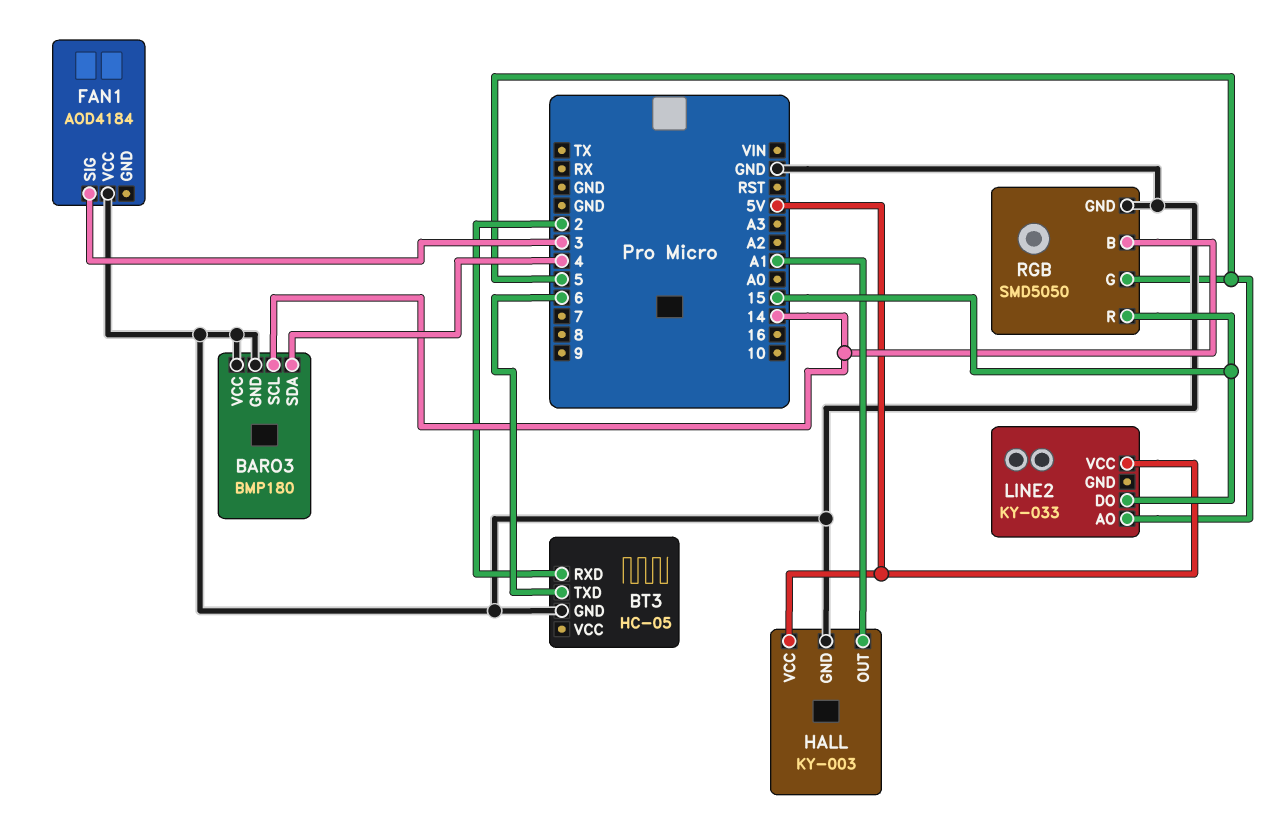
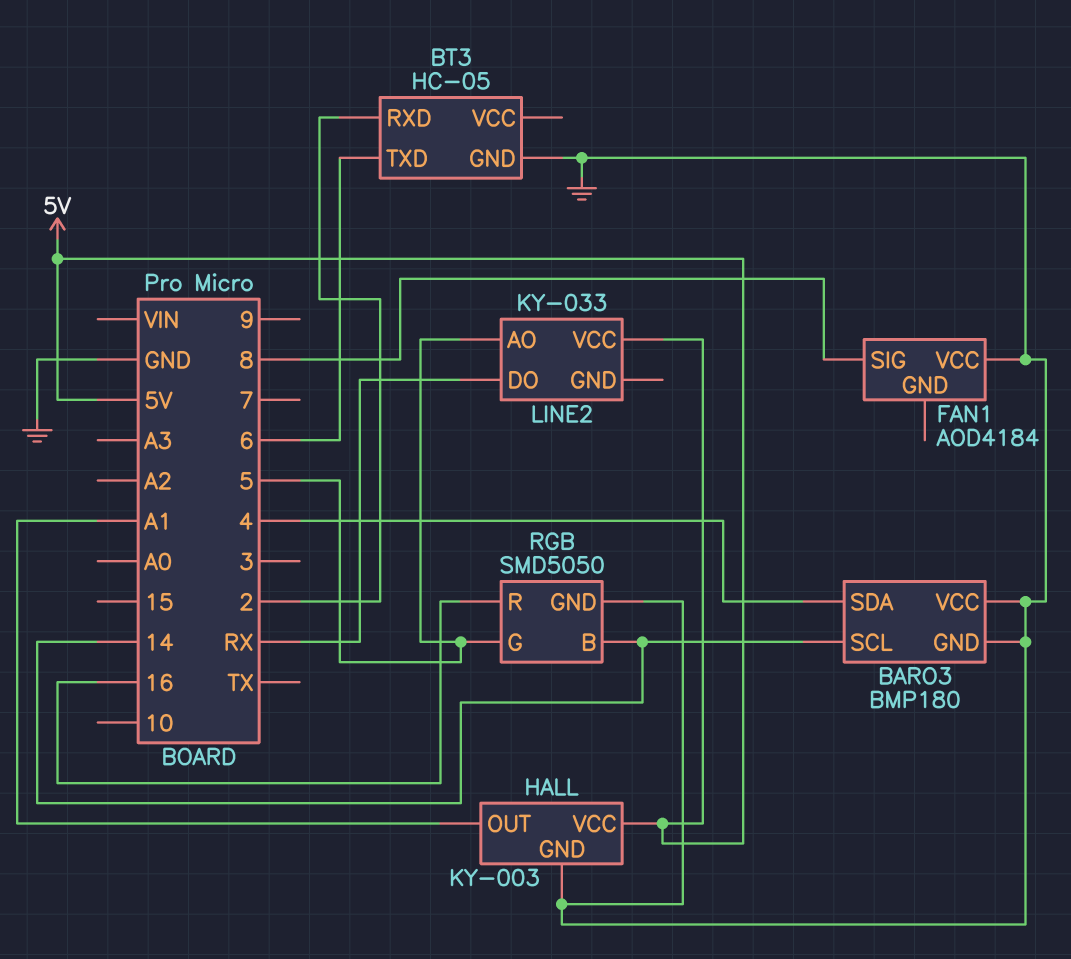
FAN1 pin SIG: 3 -> 8
LINE2 pin DO: 15 -> RX
RGB pin R: 15 -> 16

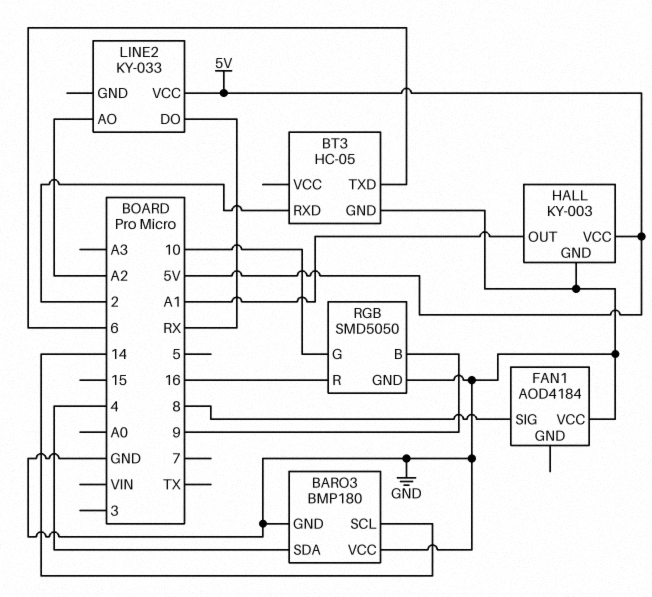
LINE2 pin AO: 5 -> A2
RGB pin B: 14 -> 9
RGB pin G: 5 -> 10

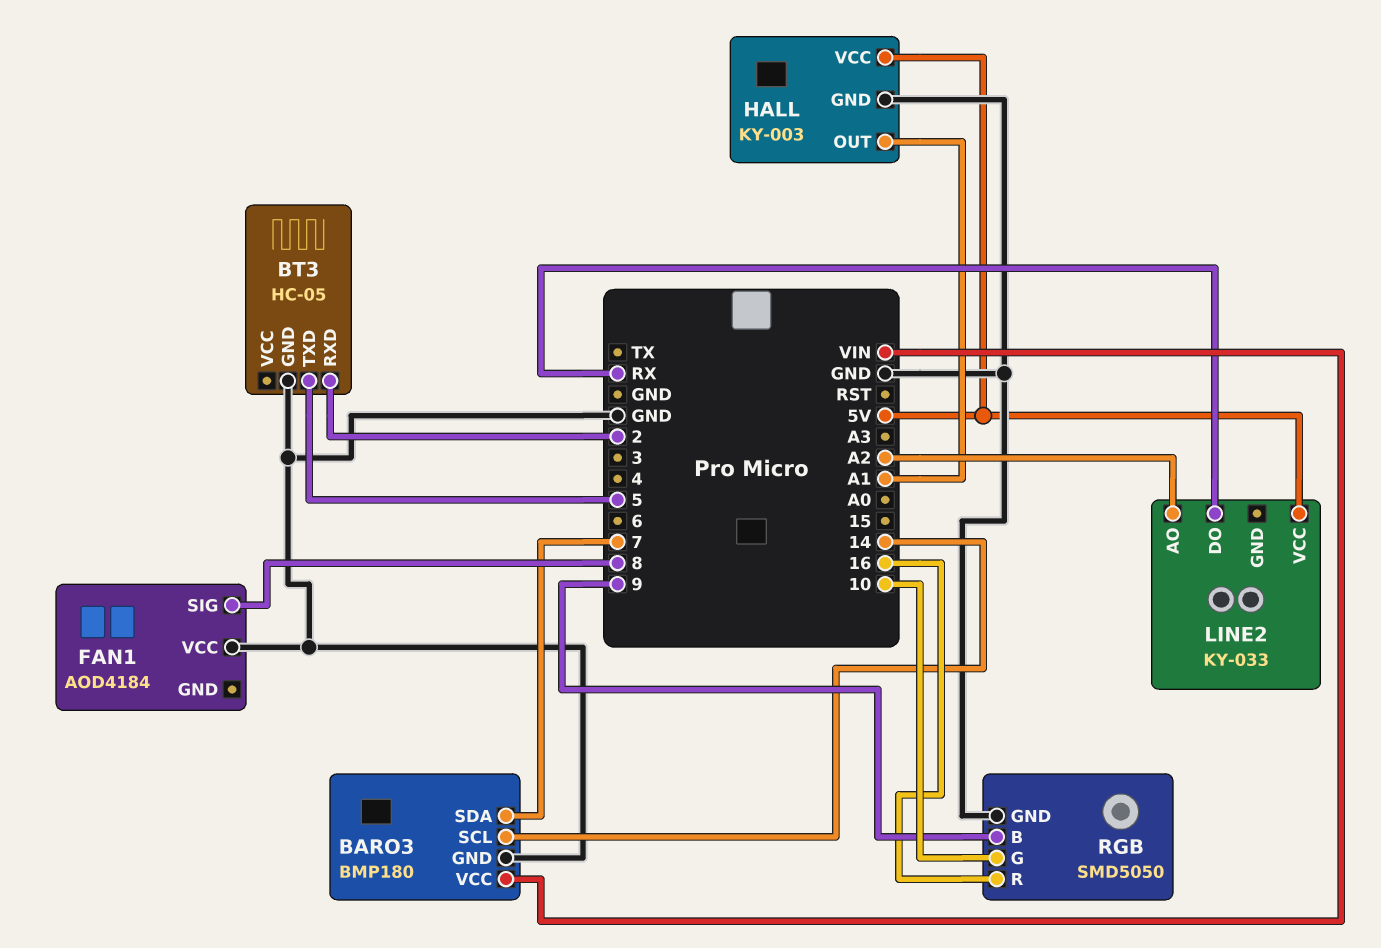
BARO3 pin SDA: 4 -> 7
BARO3 pin VCC: GND -> VIN
BT3 pin TXD: 6 -> 5

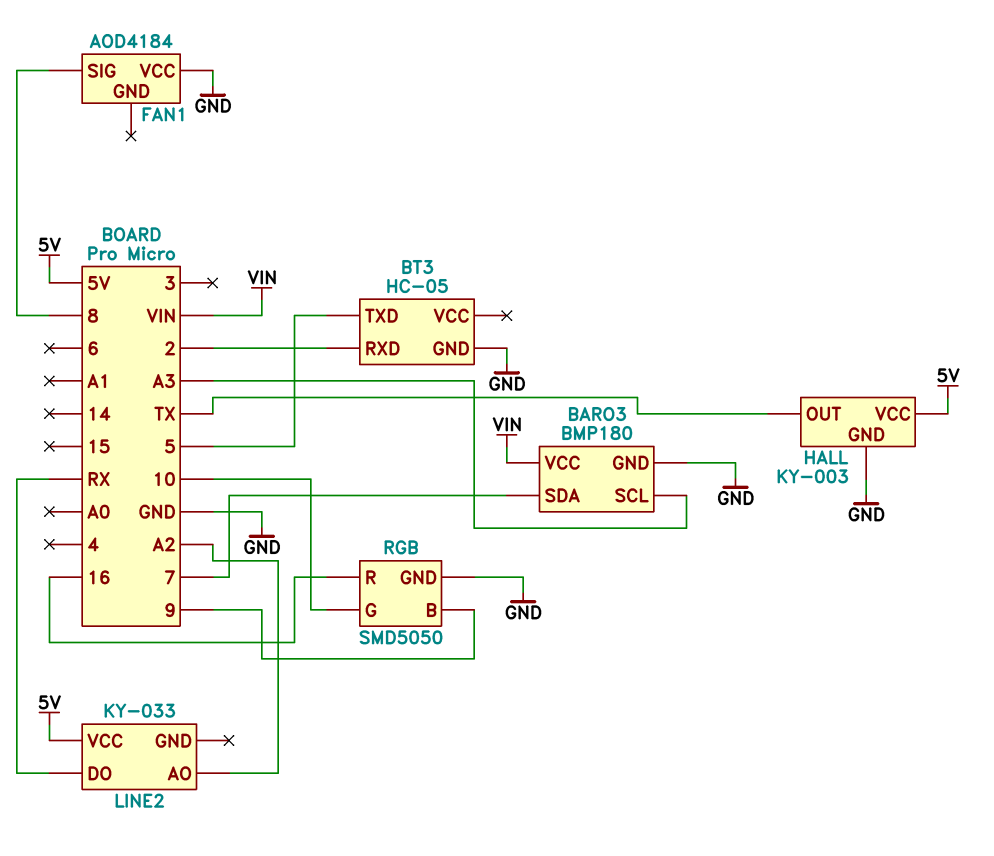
BARO3 pin SCL: 14 -> A3
HALL pin OUT: A1 -> TX

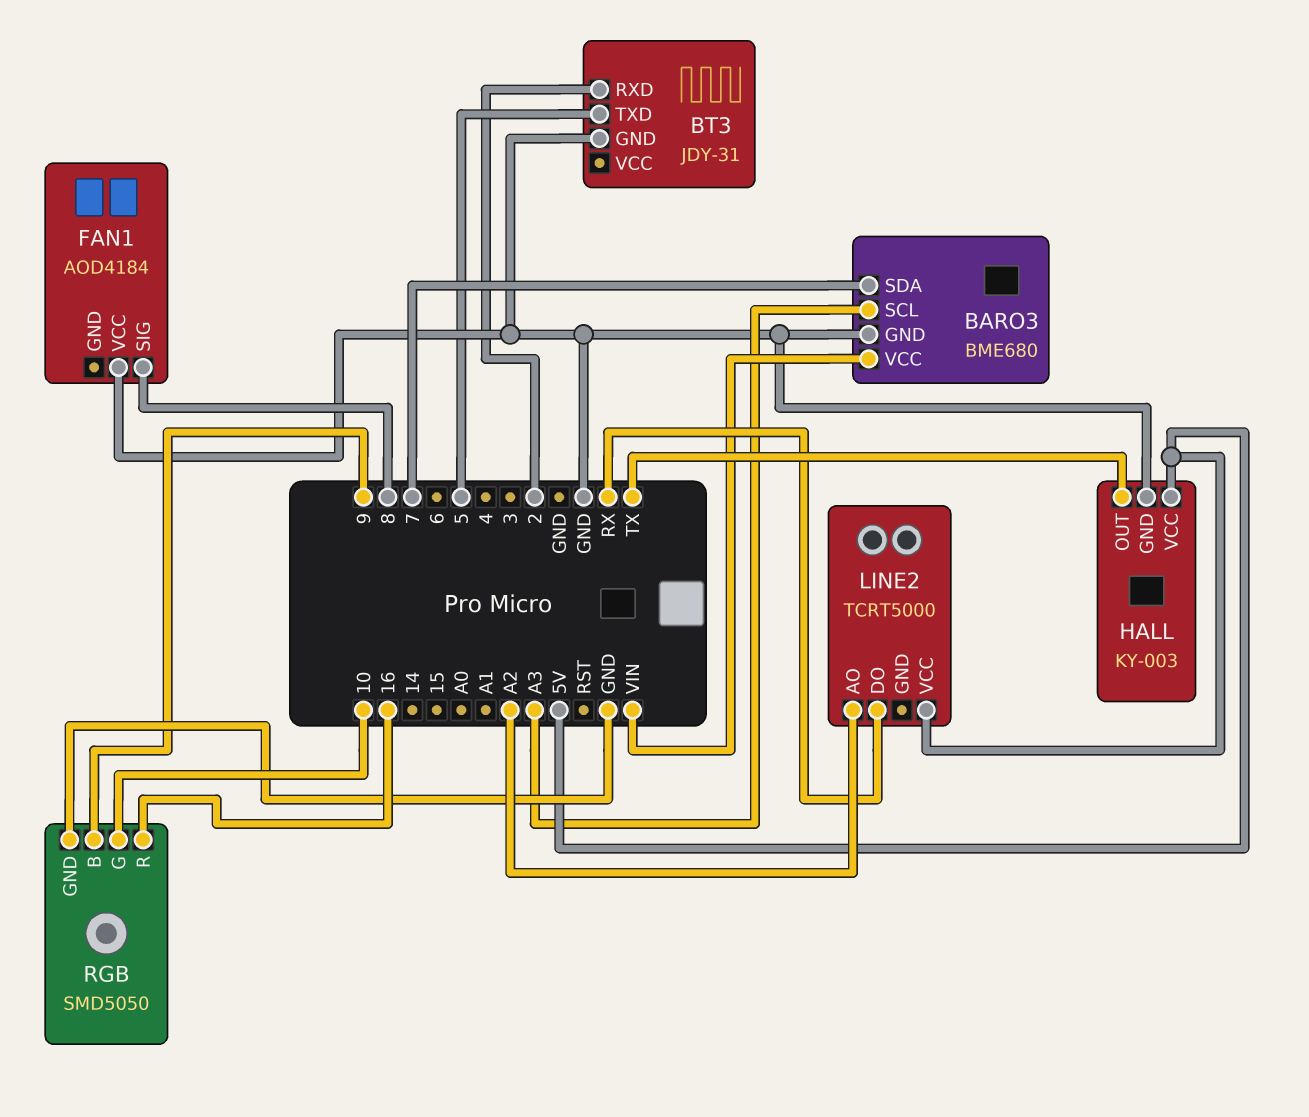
BARO3: BMP180 -> BME680
BT3: HC-05 -> JDY-31
LINE2: KY-033 -> TCRT5000

